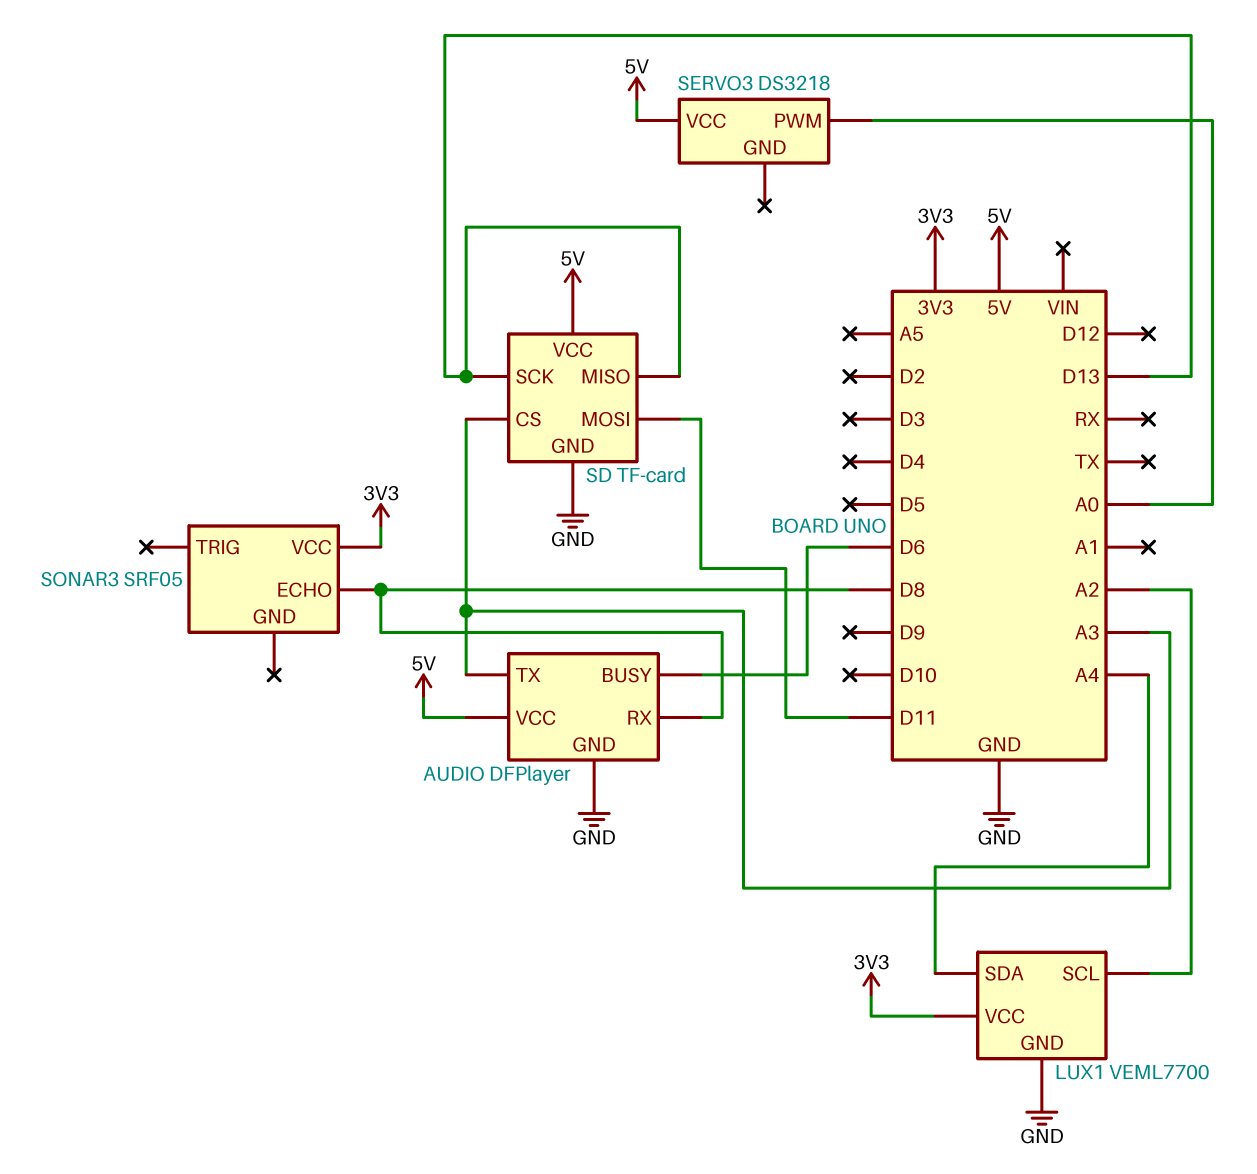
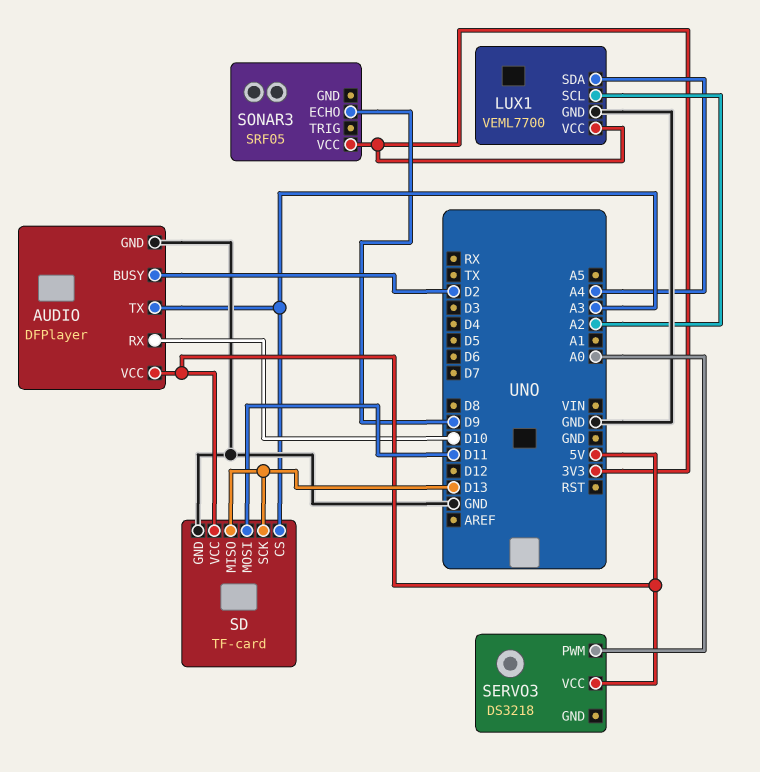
AUDIO pin BUSY: D6 -> D2
AUDIO pin RX: D8 -> D10
SONAR3 pin ECHO: D8 -> D9

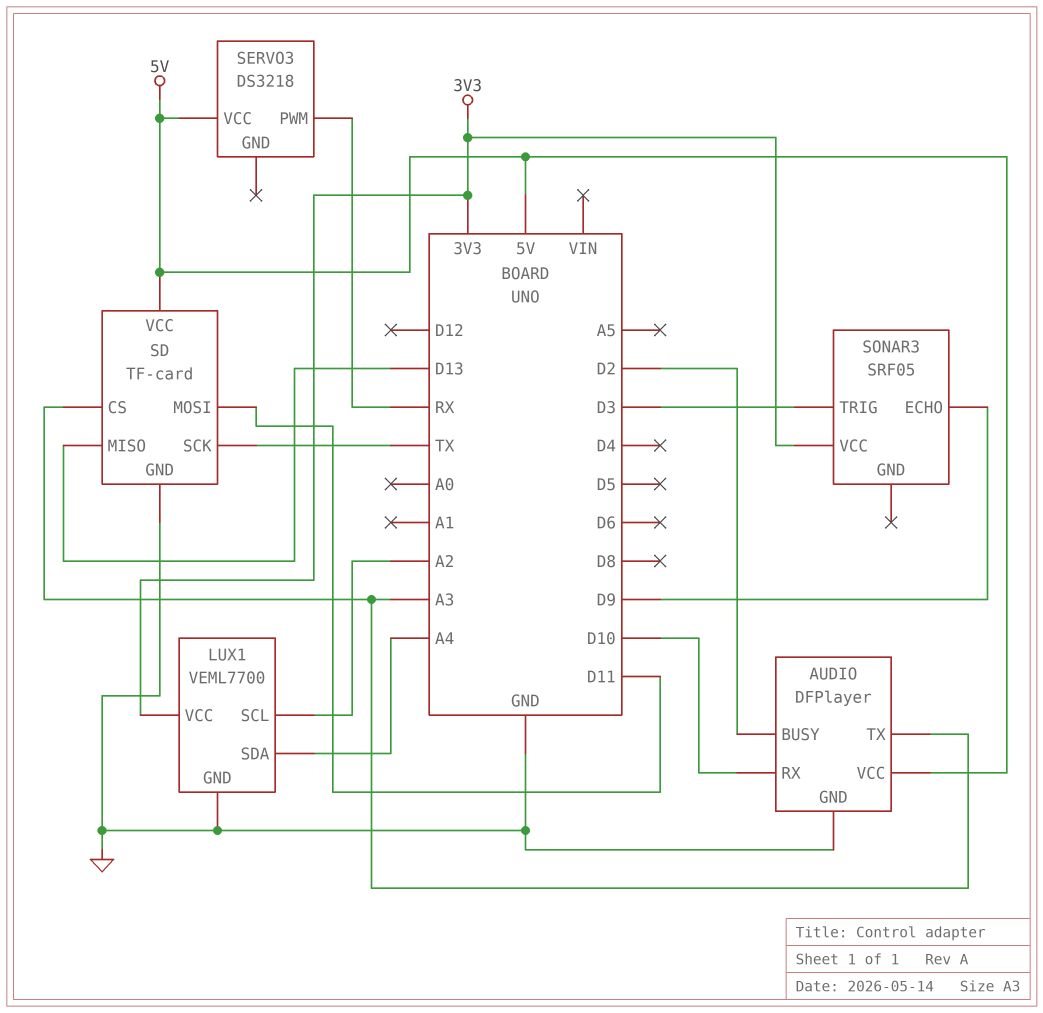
SD pin SCK: D13 -> TX
SERVO3 pin PWM: A0 -> RX
SONAR3 pin TRIG: none -> D3

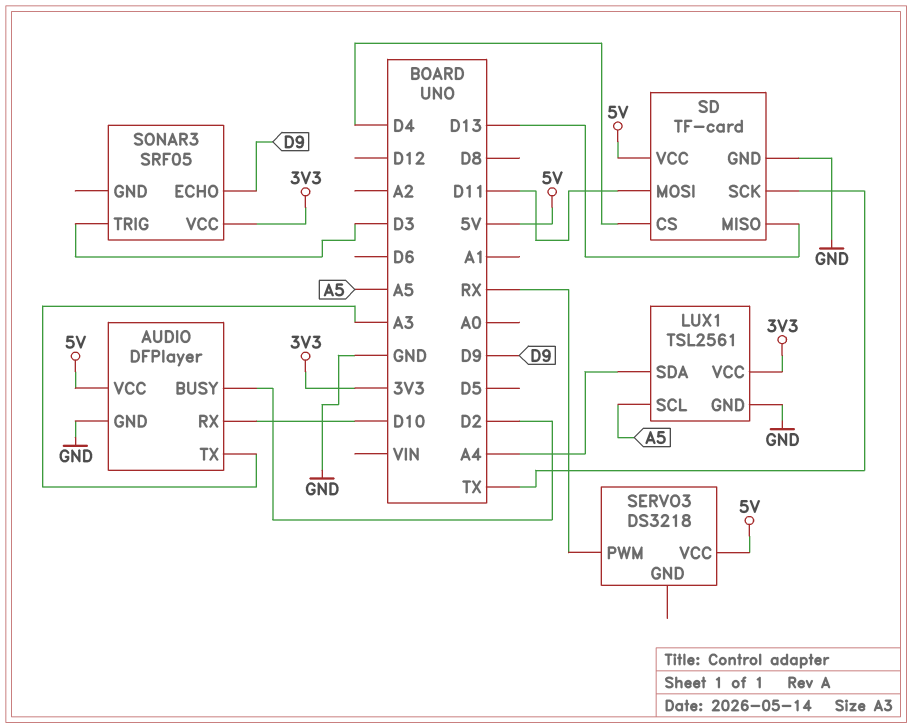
LUX1: VEML7700 -> TSL2561
LUX1 pin SCL: A2 -> A5
SD pin CS: A3 -> D4

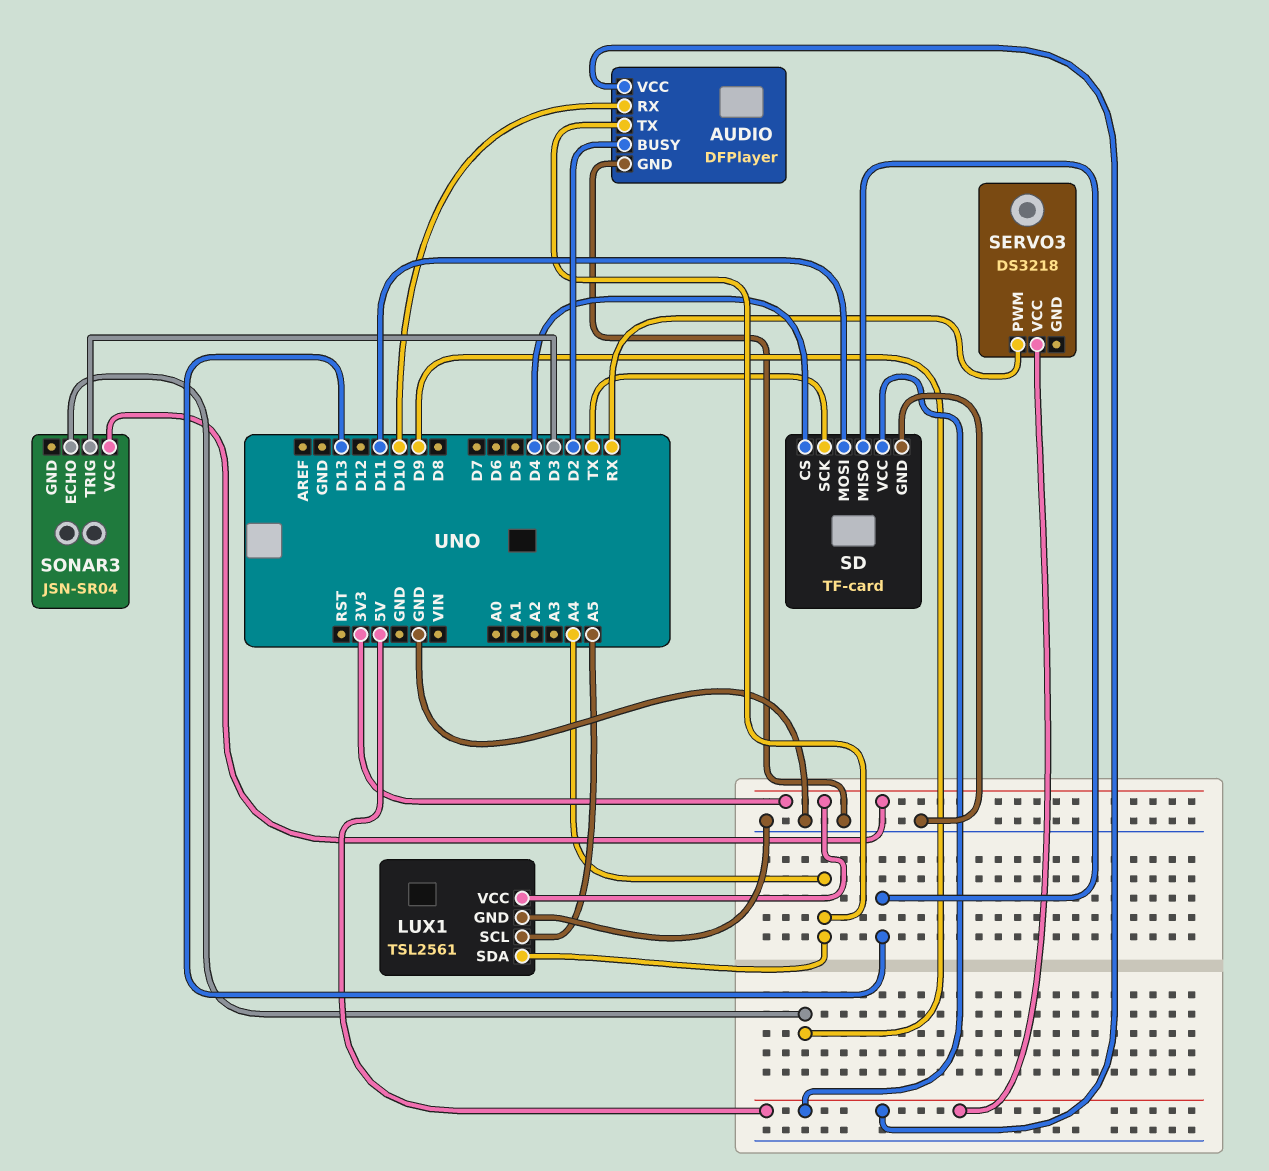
AUDIO pin TX: A3 -> A4
SONAR3: SRF05 -> JSN-SR04

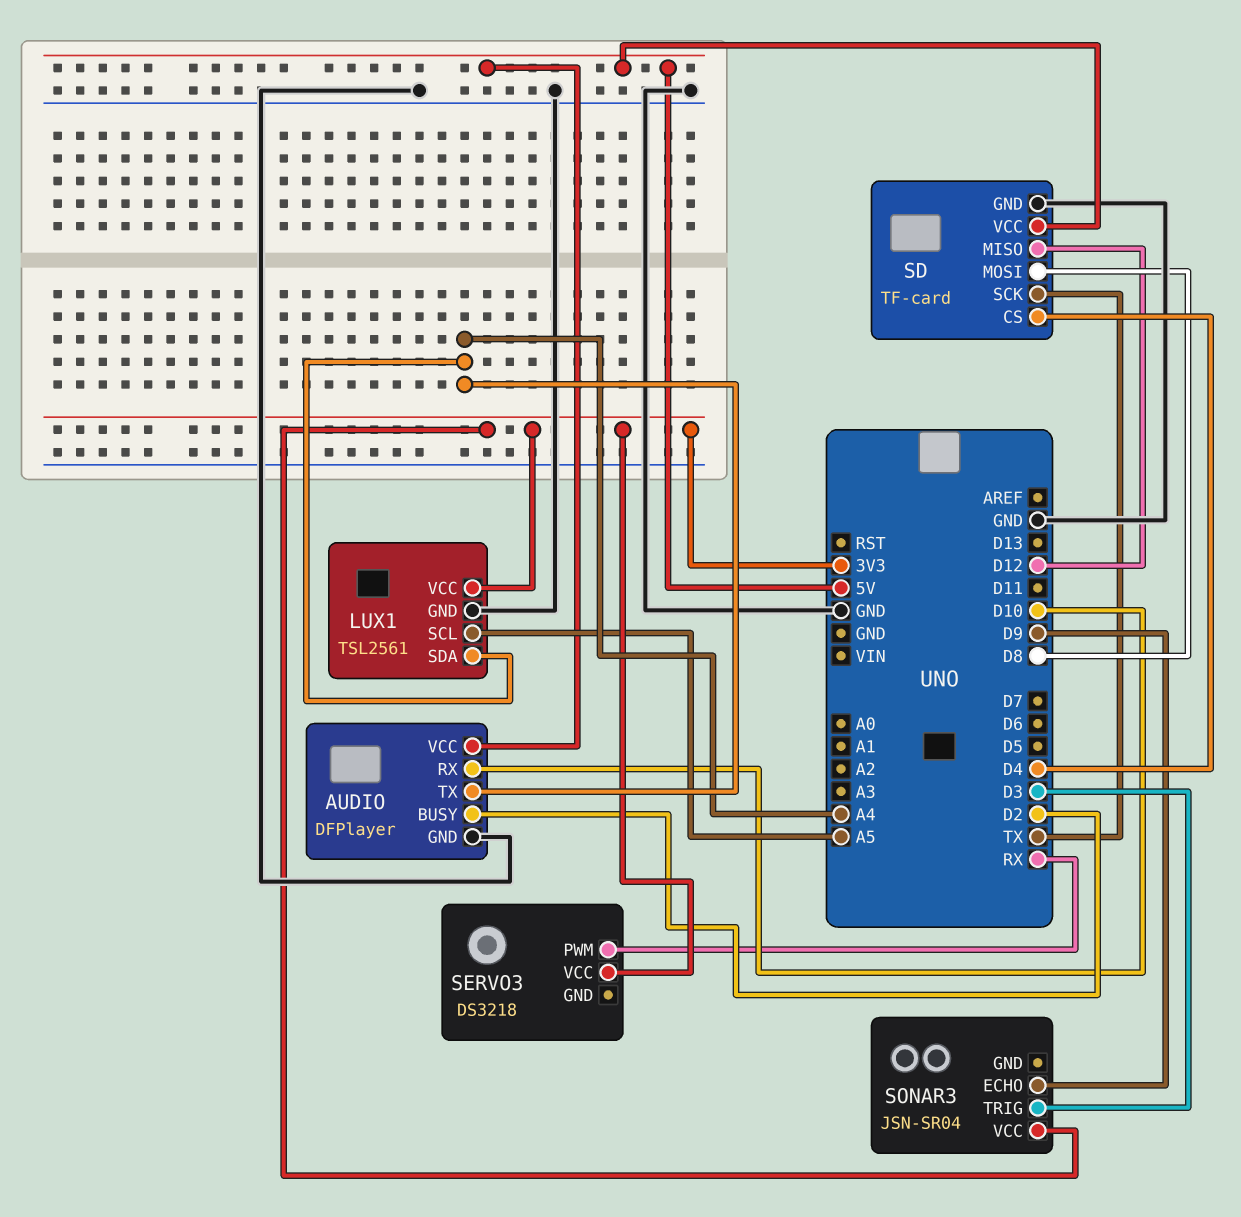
SD pin MISO: D13 -> D12
SD pin MOSI: D11 -> D8
SERVO3 pin VCC: 5V -> 3V3

